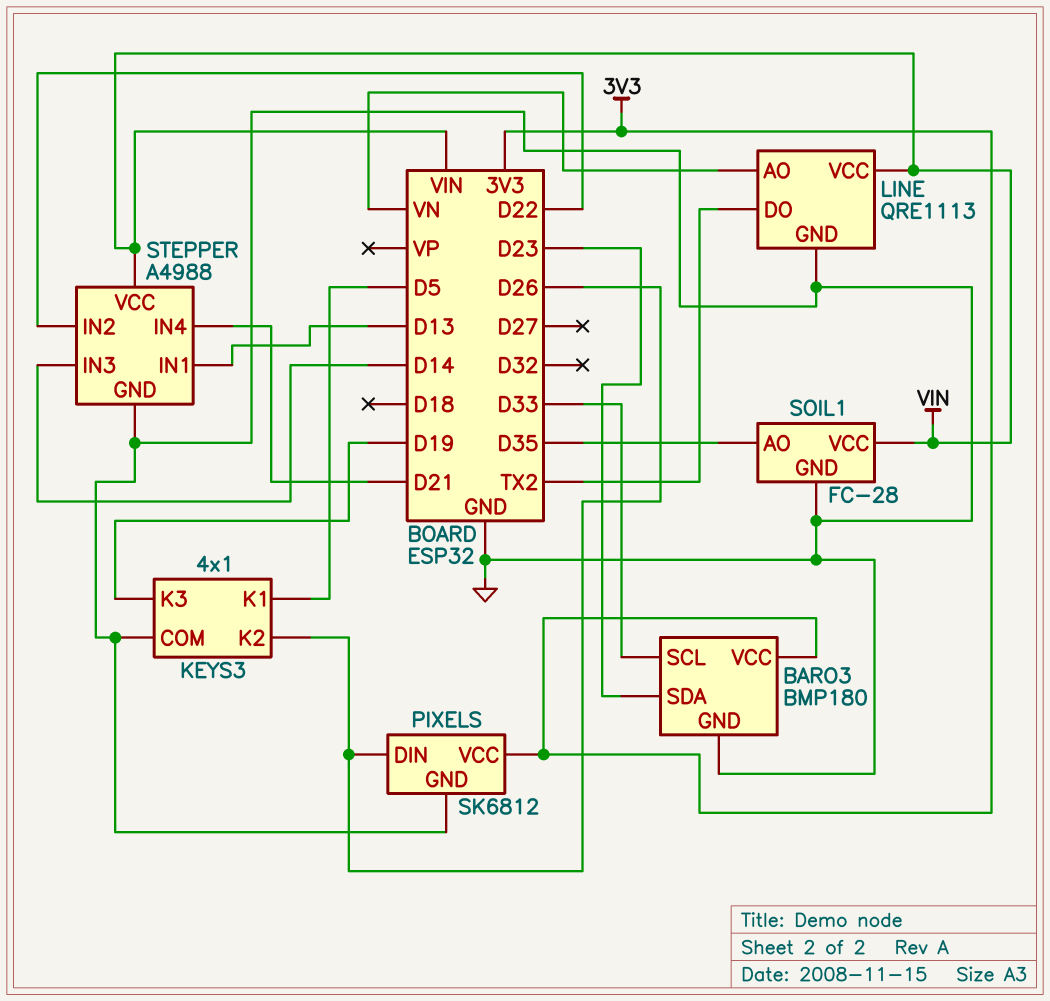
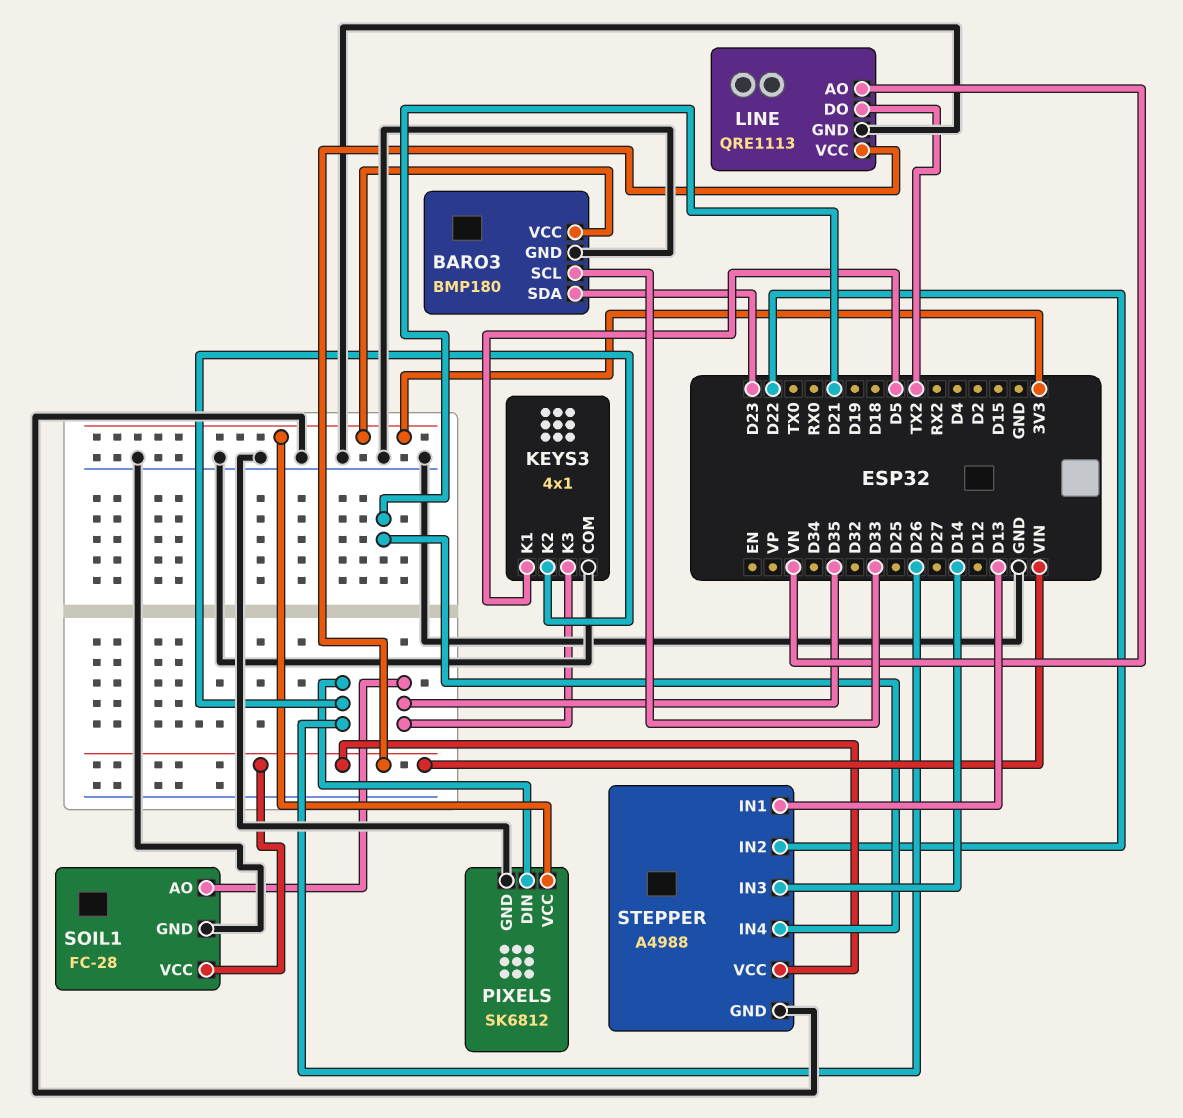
KEYS3 pin K3: D19 -> D35

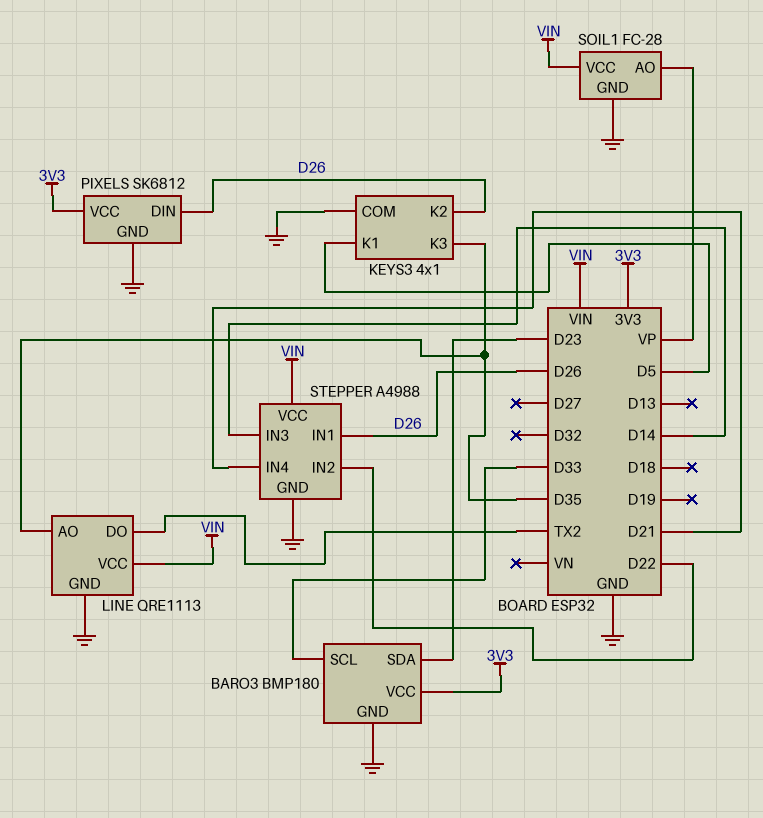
LINE pin AO: VN -> D35
SOIL1 pin AO: D35 -> VP
STEPPER pin IN1: D13 -> D26

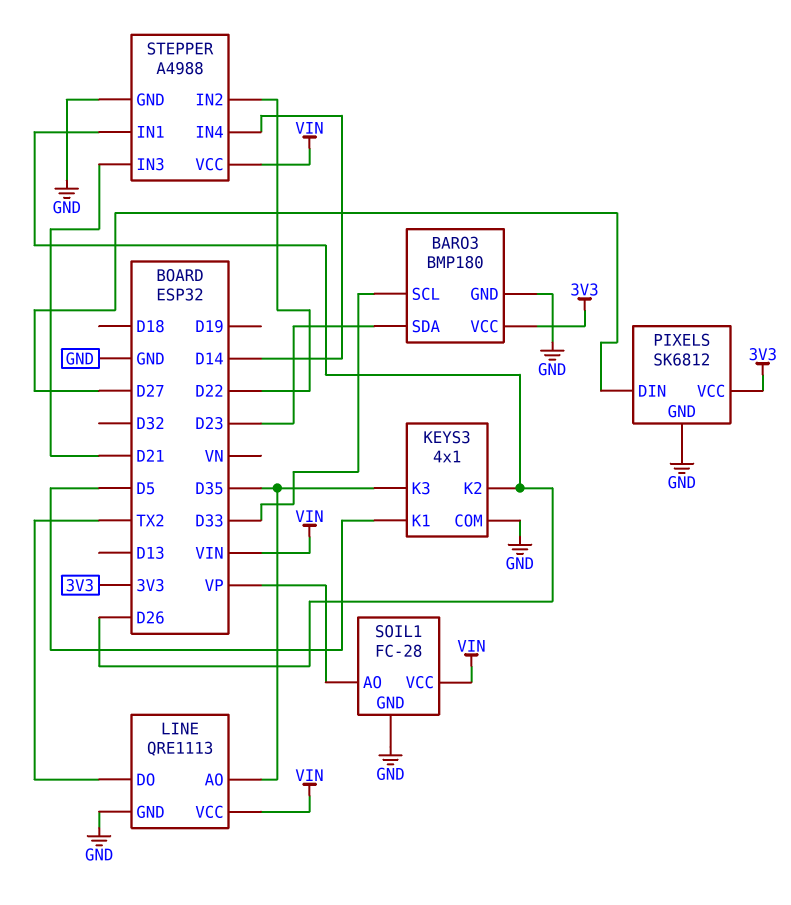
PIXELS pin DIN: D26 -> D27
STEPPER pin IN3: D14 -> D21
STEPPER pin IN4: D21 -> D14

